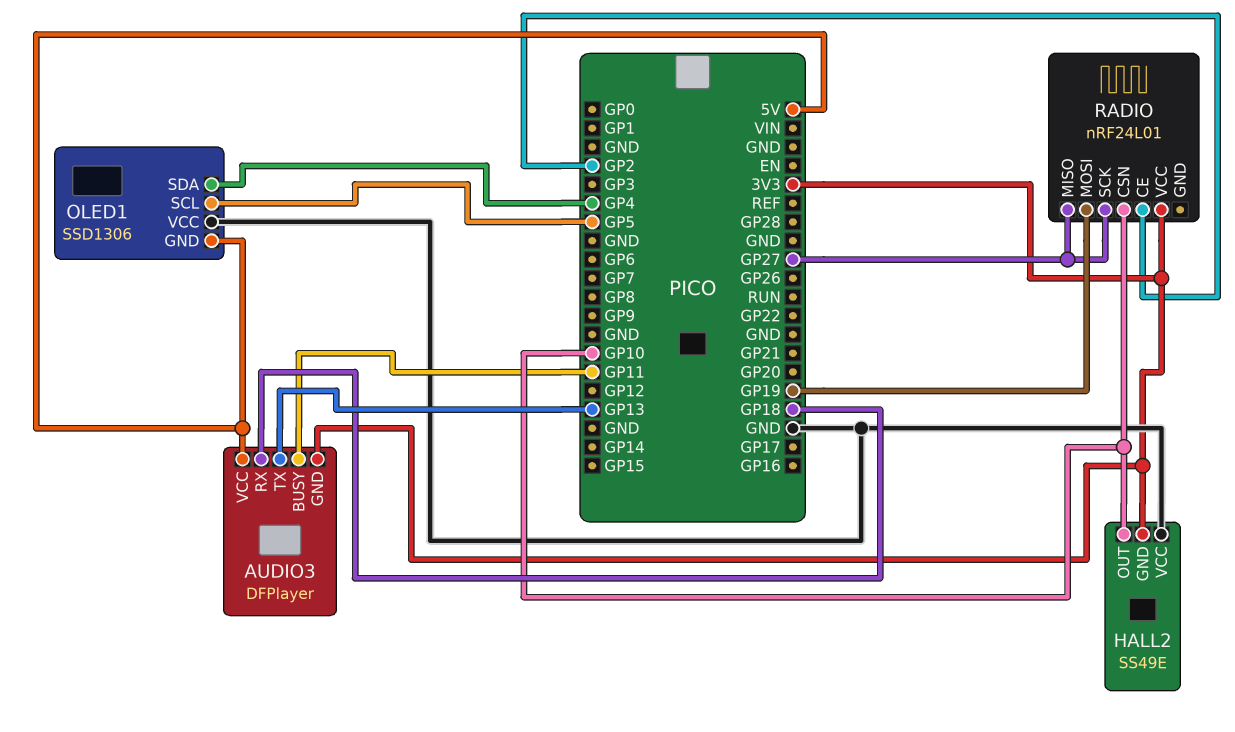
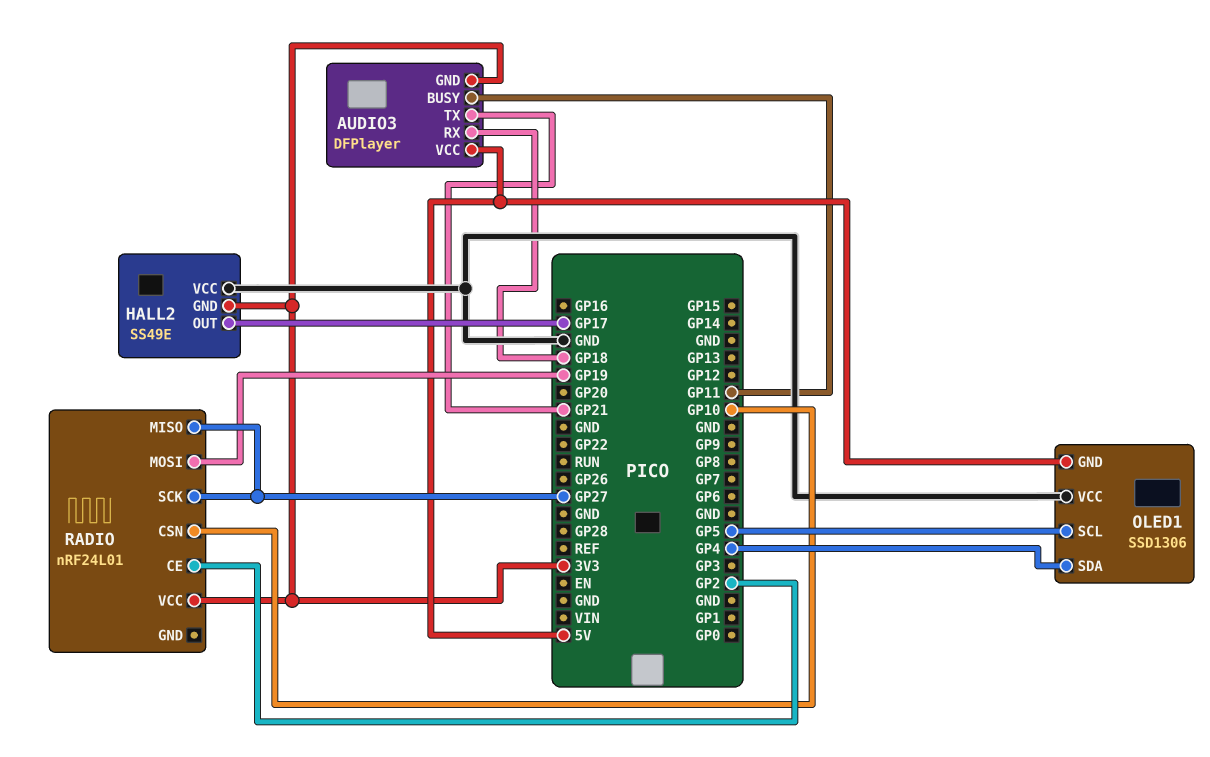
AUDIO3 pin TX: GP13 -> GP21
HALL2 pin OUT: GP10 -> GP17

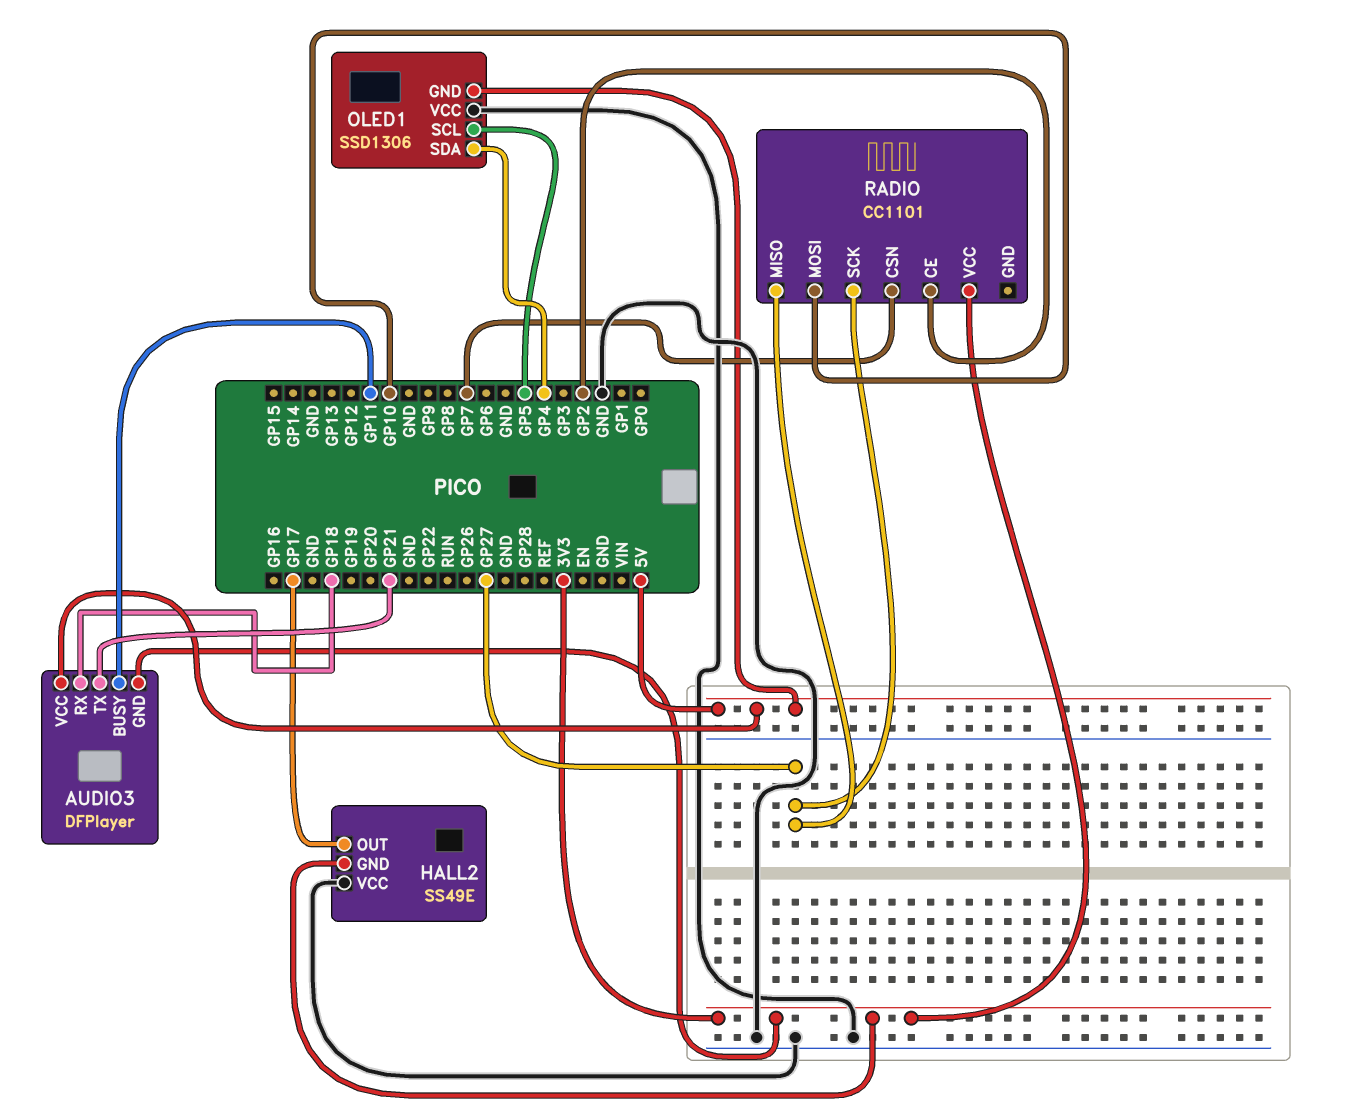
RADIO: nRF24L01 -> CC1101
RADIO pin CSN: GP10 -> GP7
RADIO pin MOSI: GP19 -> GP10

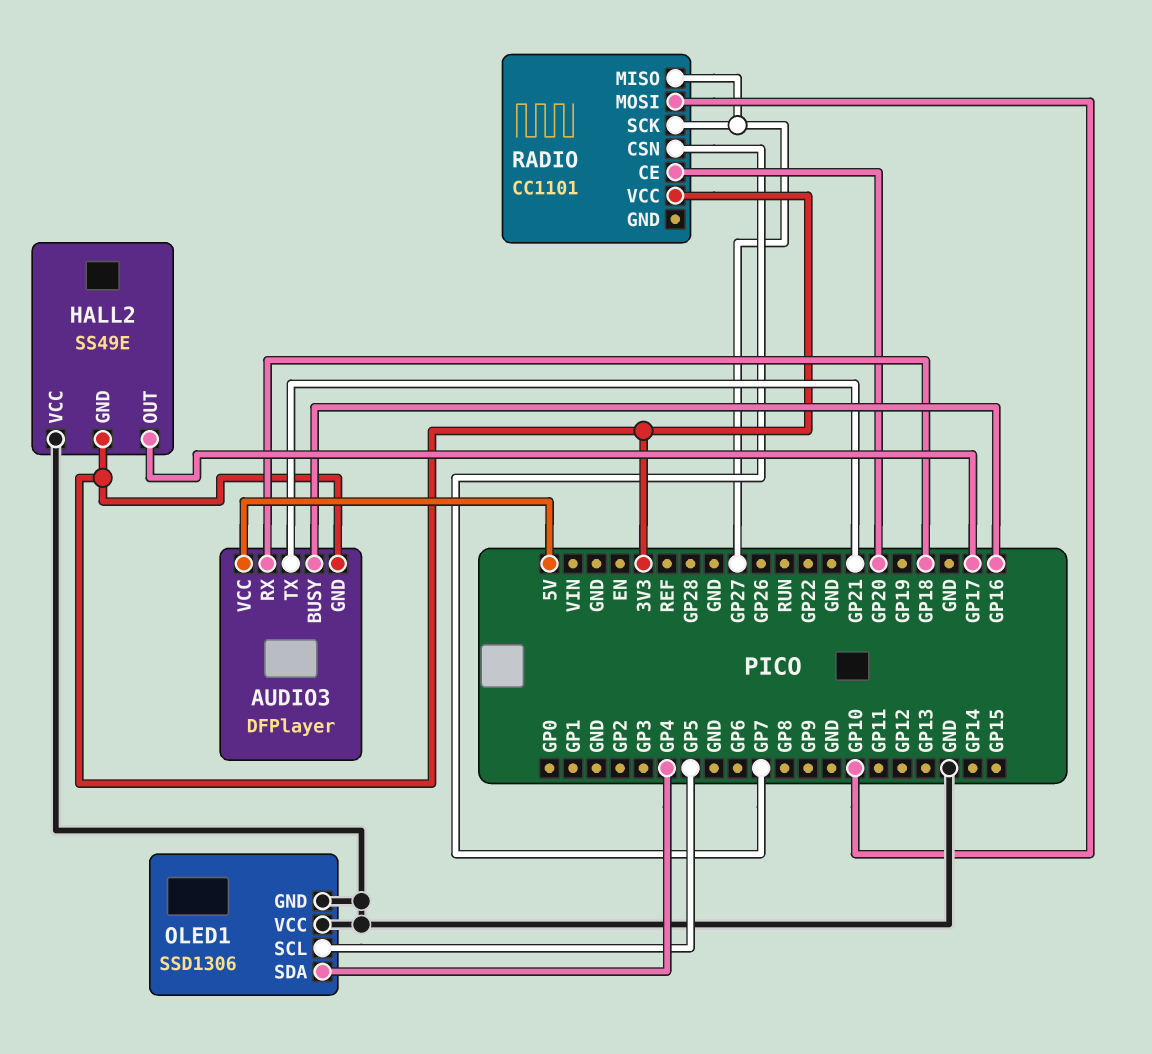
AUDIO3 pin BUSY: GP11 -> GP16
OLED1 pin GND: 5V -> GND
RADIO pin CE: GP2 -> GP20

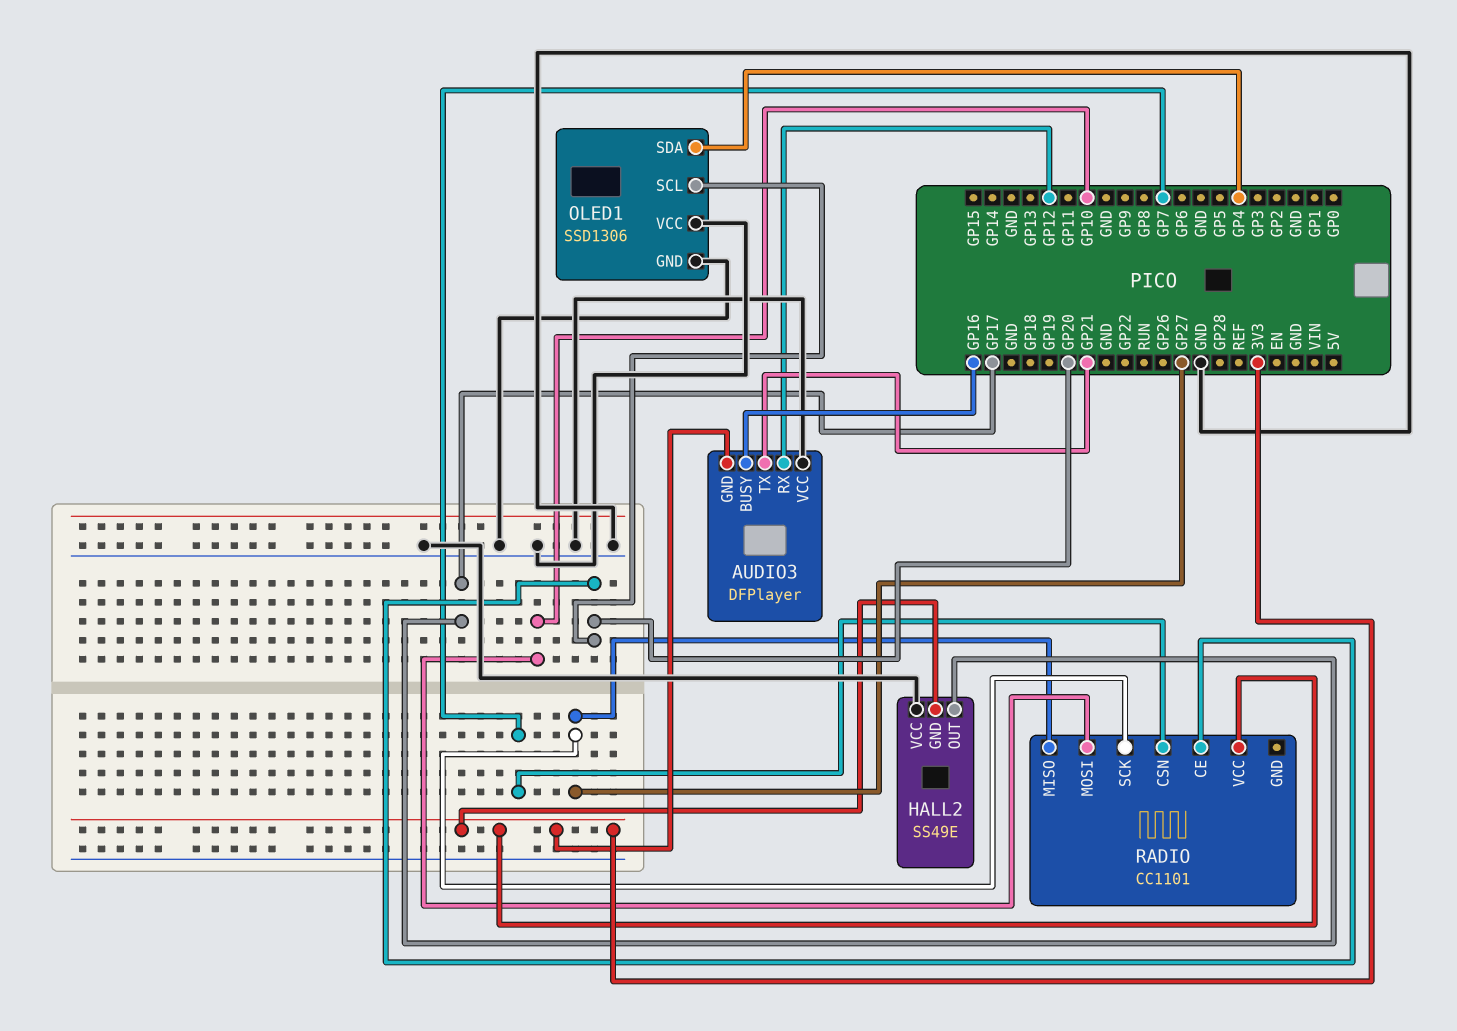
AUDIO3 pin RX: GP18 -> GP12
AUDIO3 pin VCC: 5V -> GND
OLED1 pin SCL: GP5 -> GP20

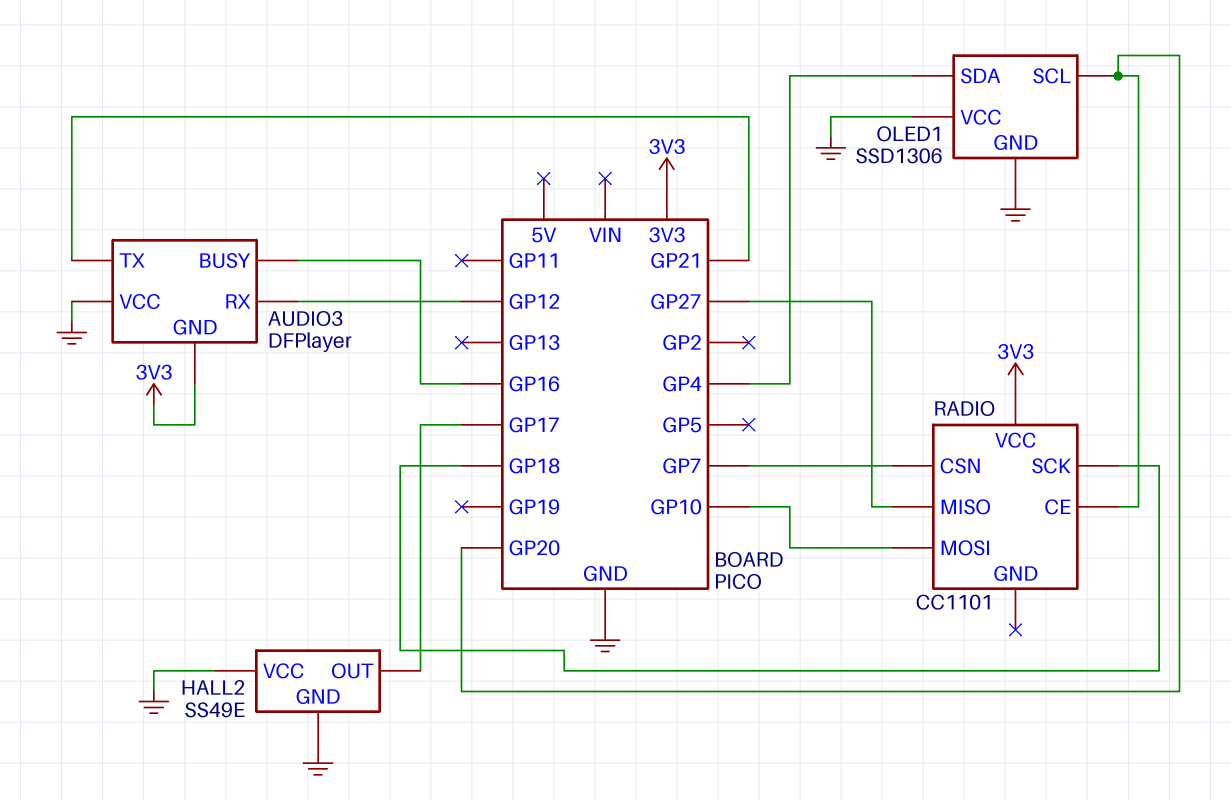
HALL2 pin GND: 3V3 -> GND
RADIO pin SCK: GP27 -> GP18

